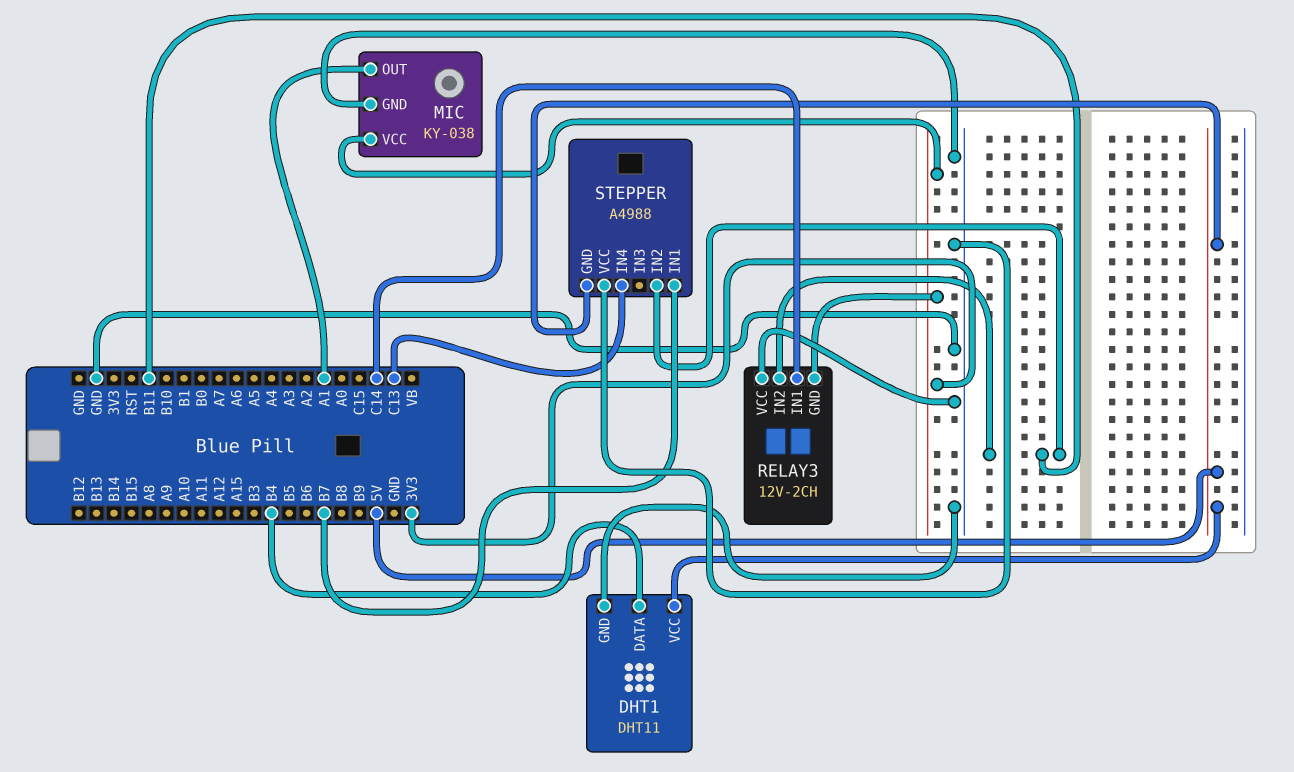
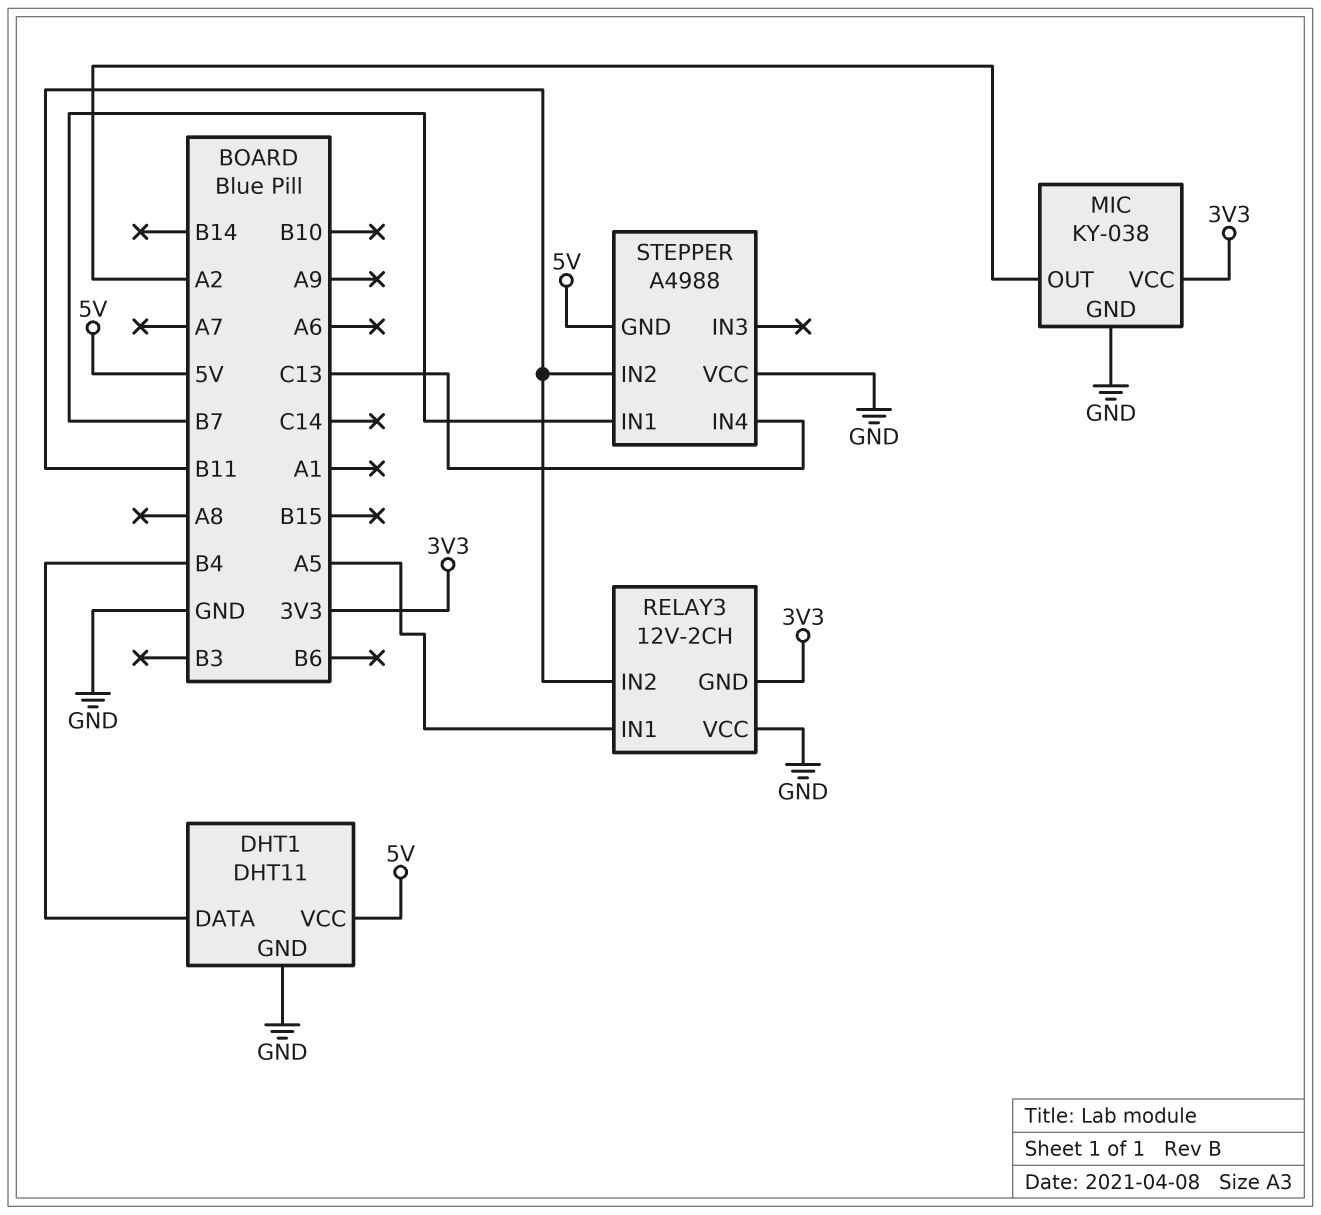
MIC pin OUT: A1 -> A2
RELAY3 pin IN1: C14 -> A5

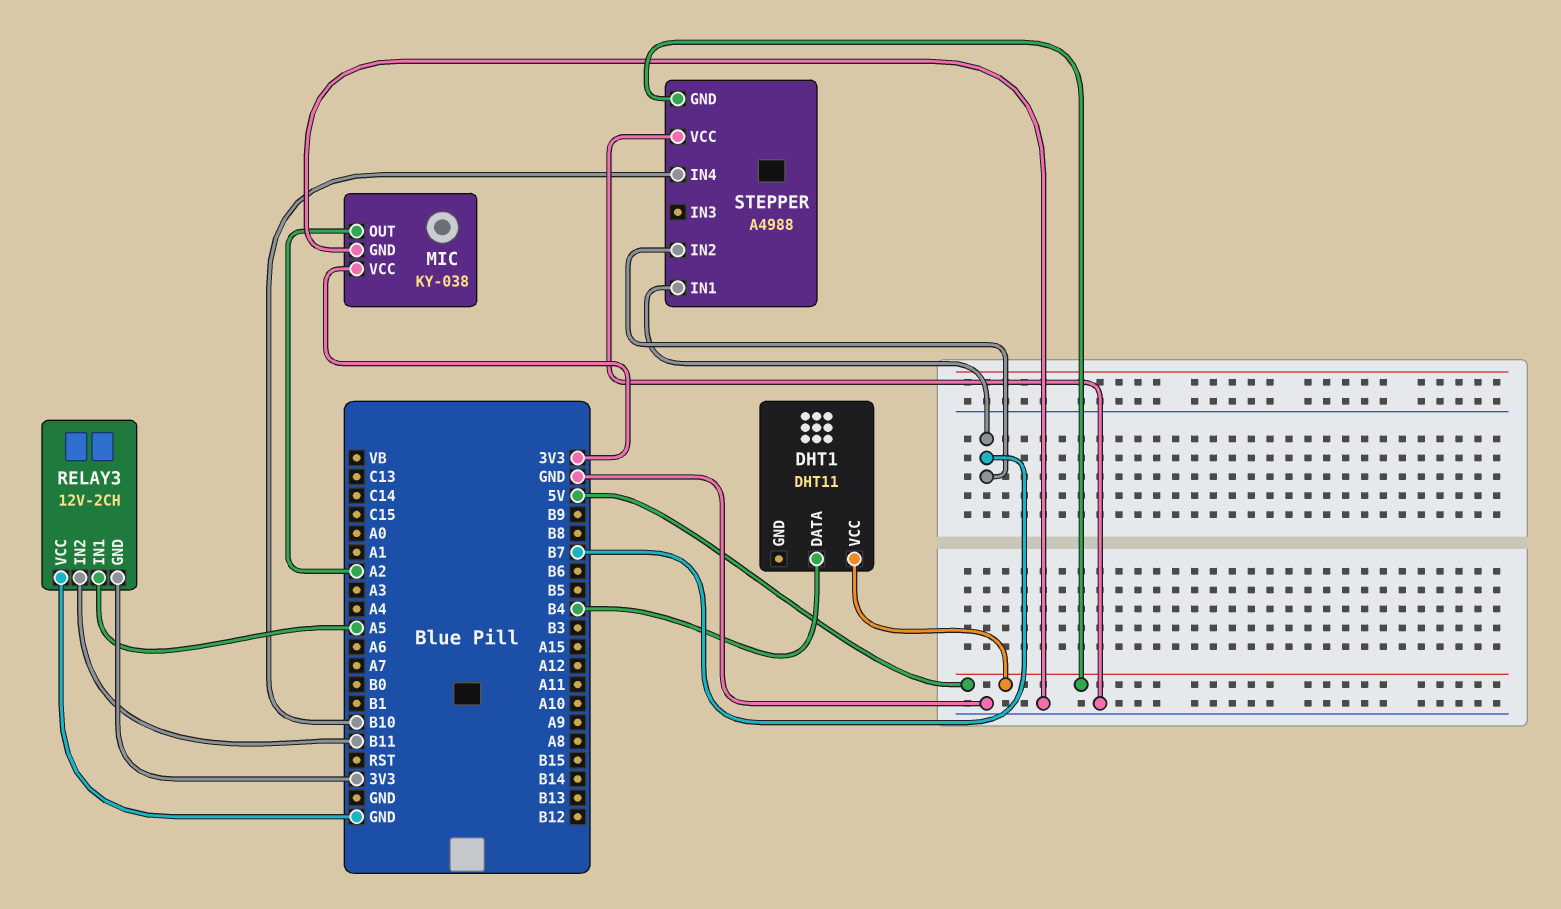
DHT1 pin GND: GND -> none
STEPPER pin IN2: B11 -> B7
STEPPER pin IN4: C13 -> B10

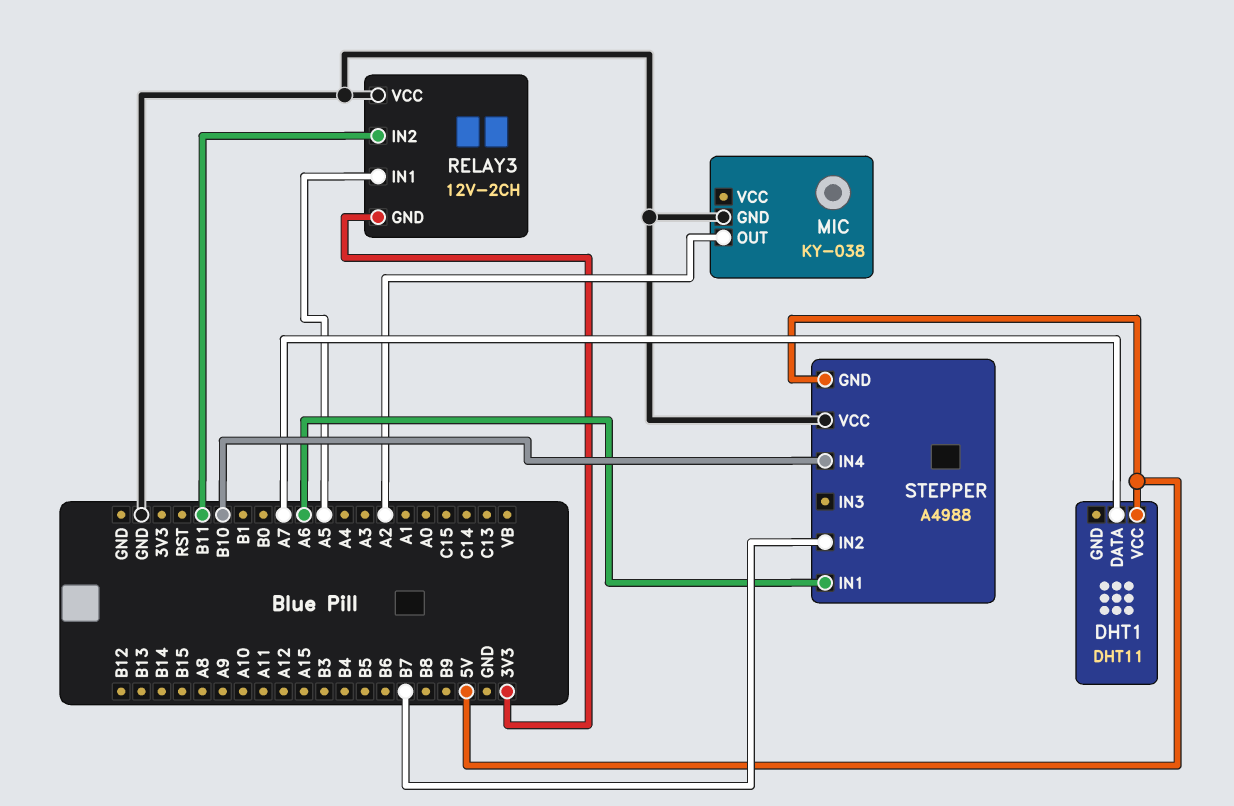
DHT1 pin DATA: B4 -> A7
MIC pin VCC: 3V3 -> none
STEPPER pin IN1: B7 -> A6

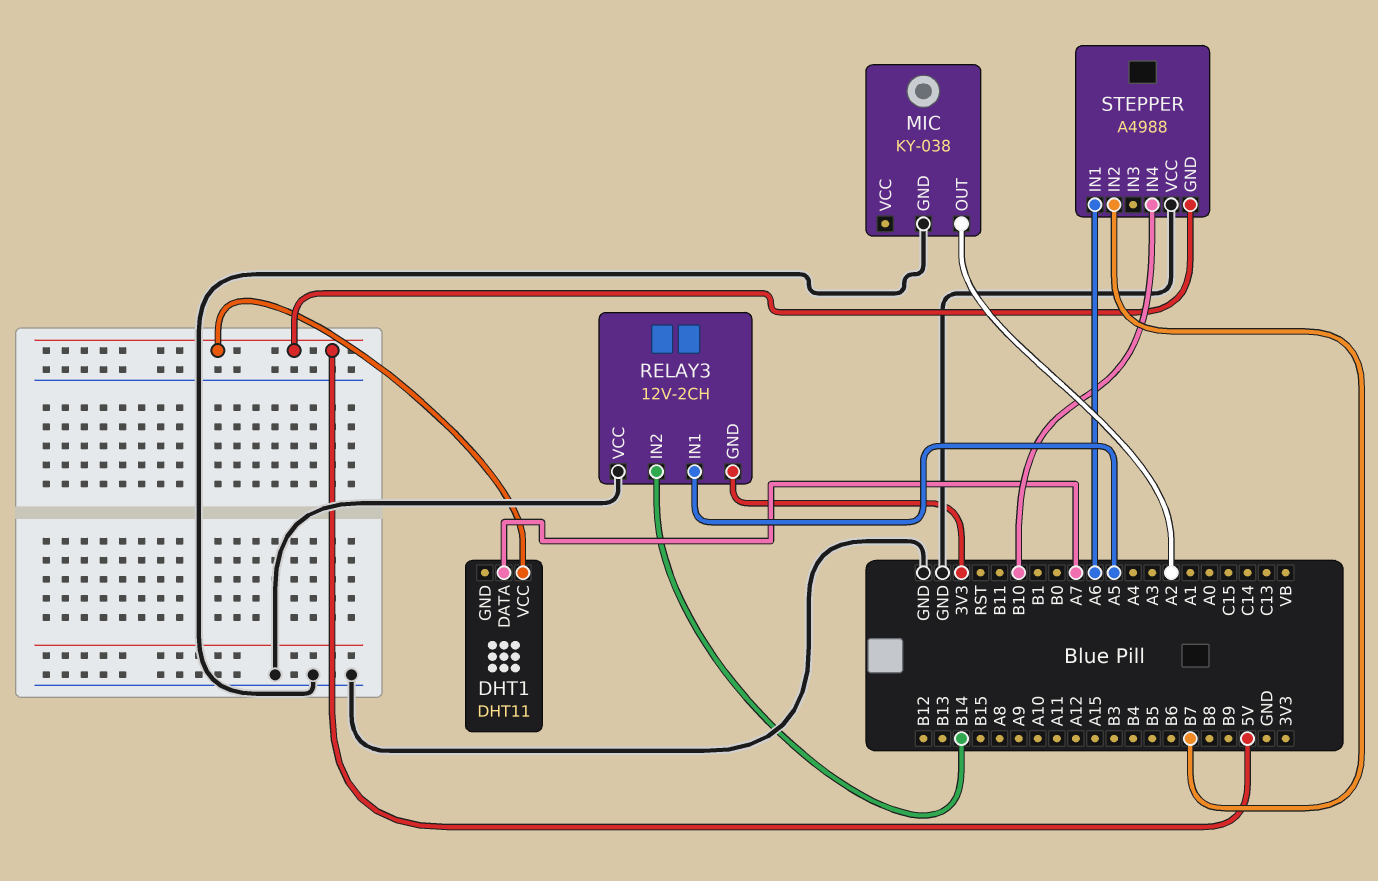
RELAY3 pin IN2: B11 -> B14

